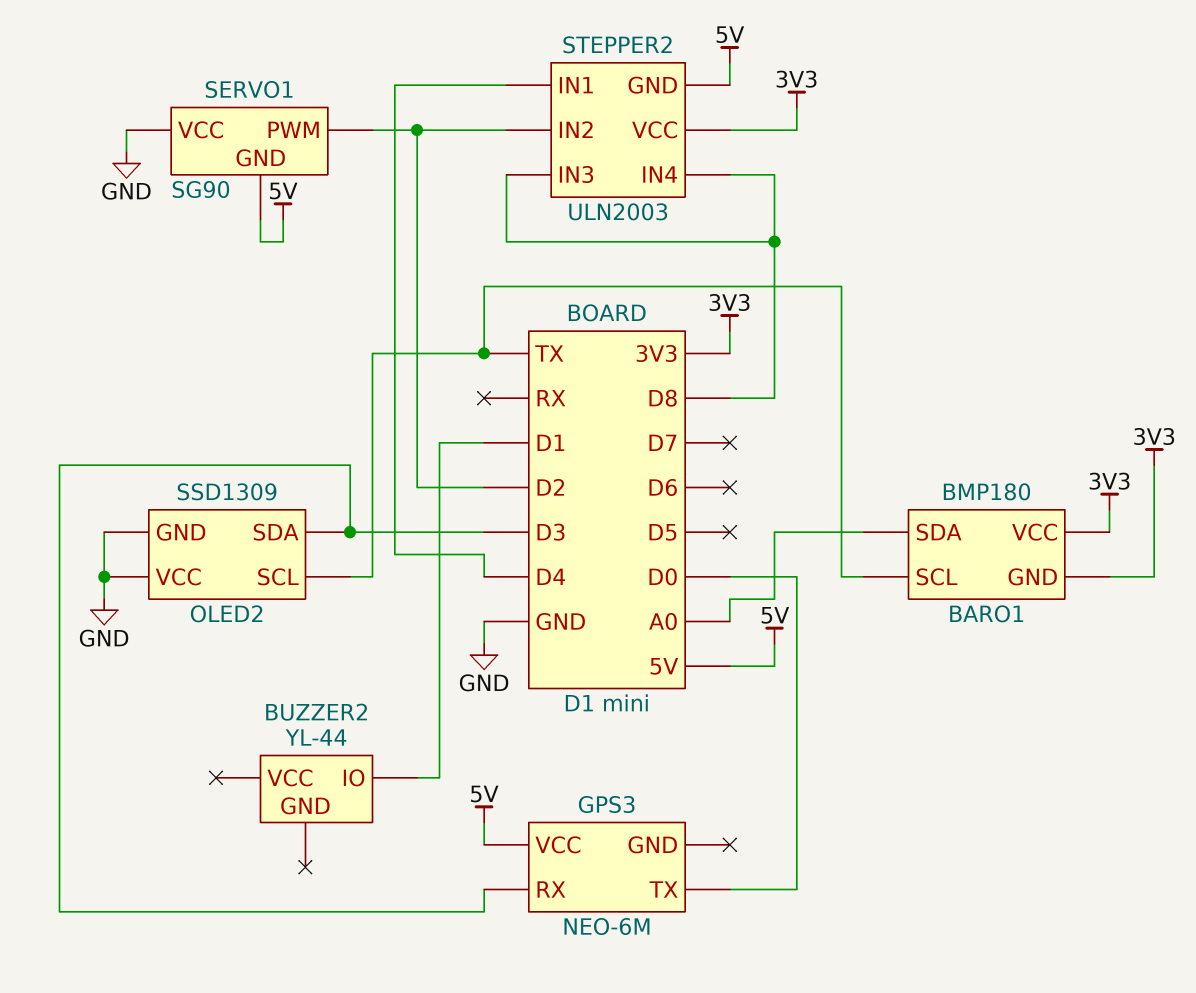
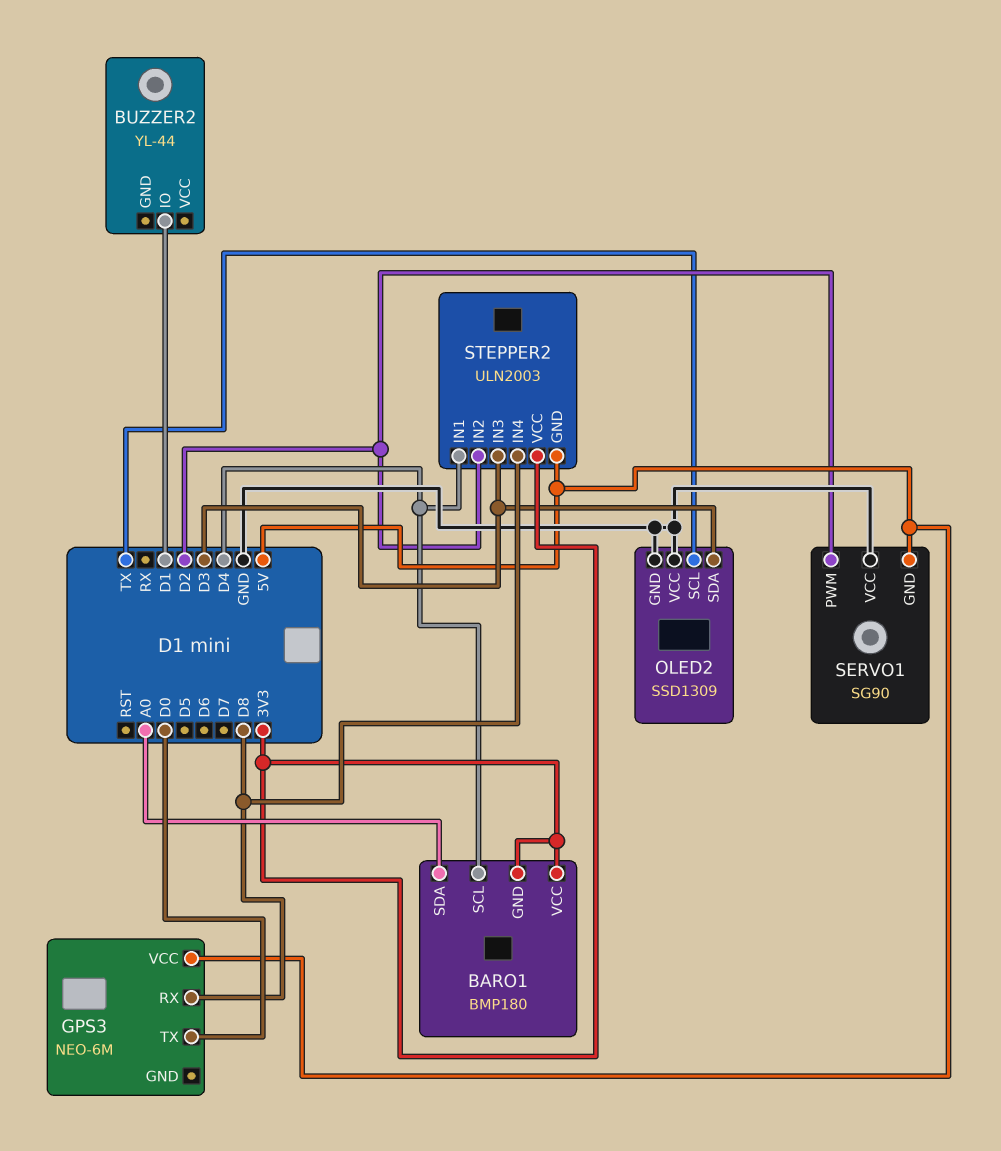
BARO1 pin SCL: TX -> D4
GPS3 pin RX: D3 -> D8
STEPPER2 pin IN3: D8 -> D3

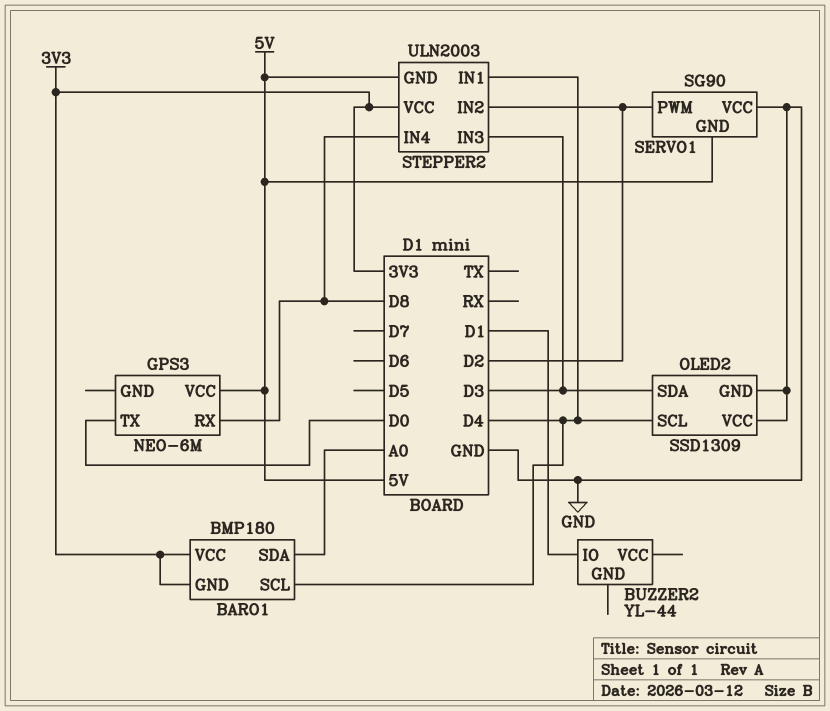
OLED2 pin SCL: TX -> D4

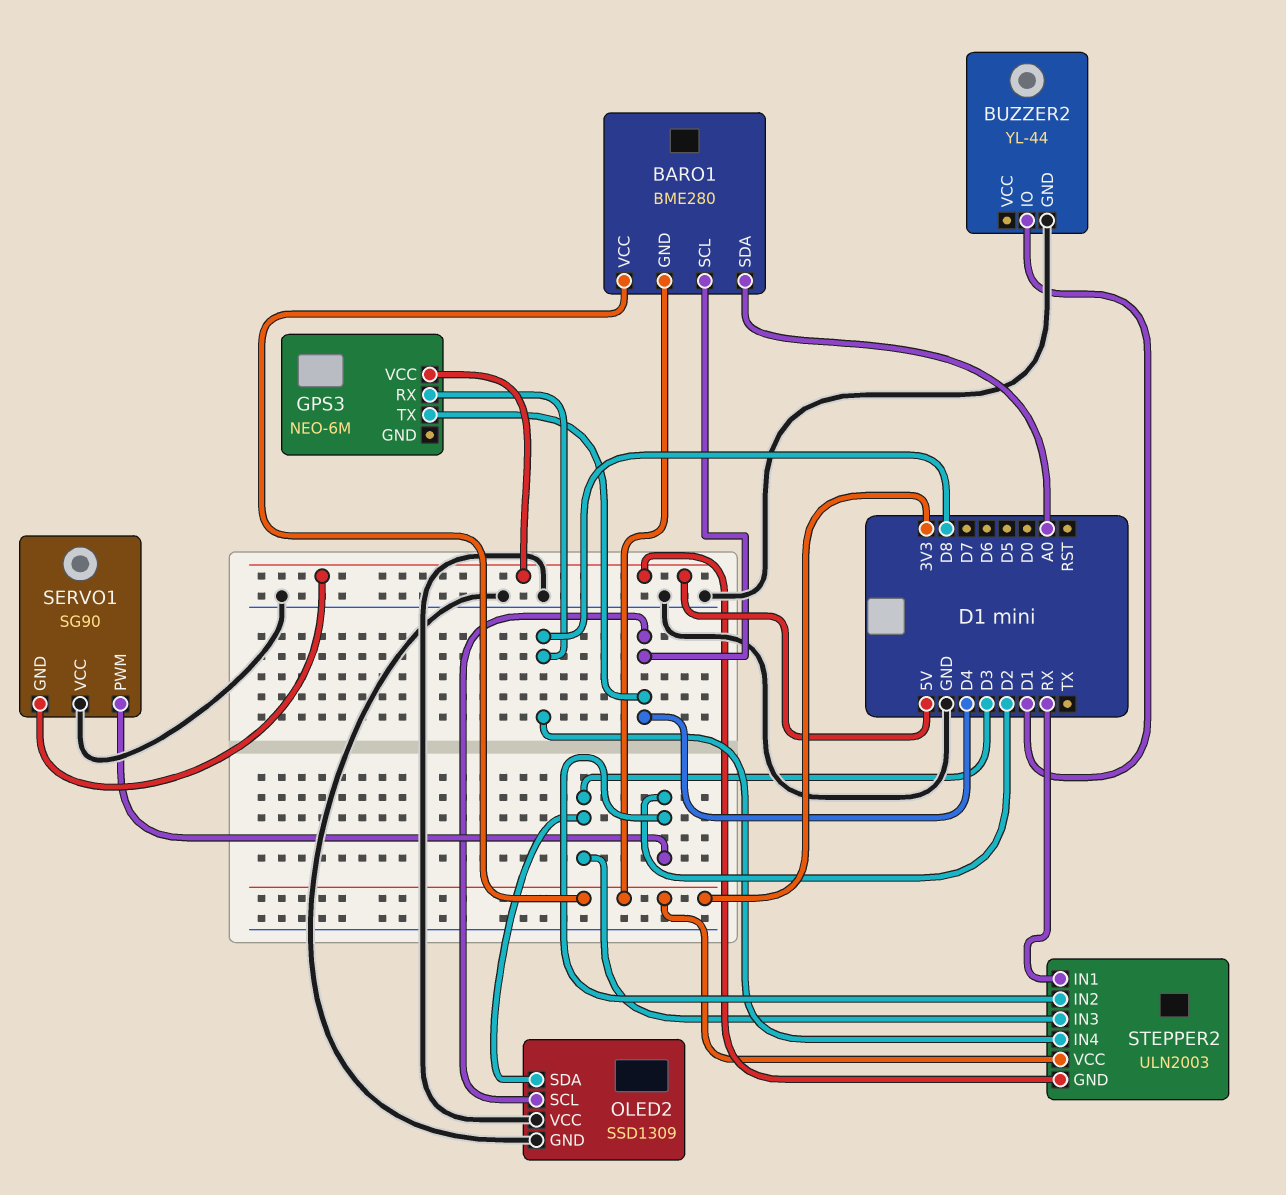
BARO1: BMP180 -> BME280
BUZZER2 pin GND: none -> GND
GPS3 pin TX: D0 -> D4
STEPPER2 pin IN1: D4 -> RX

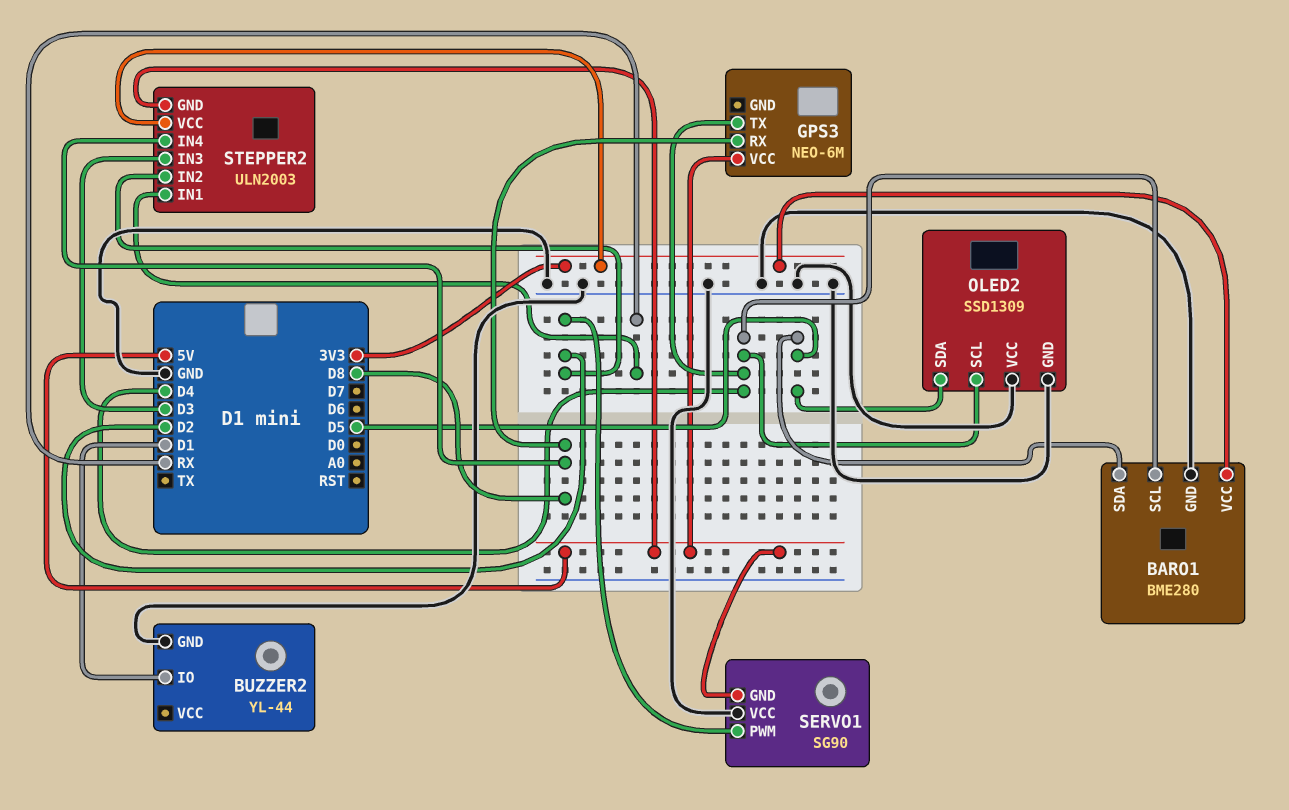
BARO1 pin GND: 3V3 -> GND
BARO1 pin SDA: A0 -> D5
OLED2 pin SDA: D3 -> D5

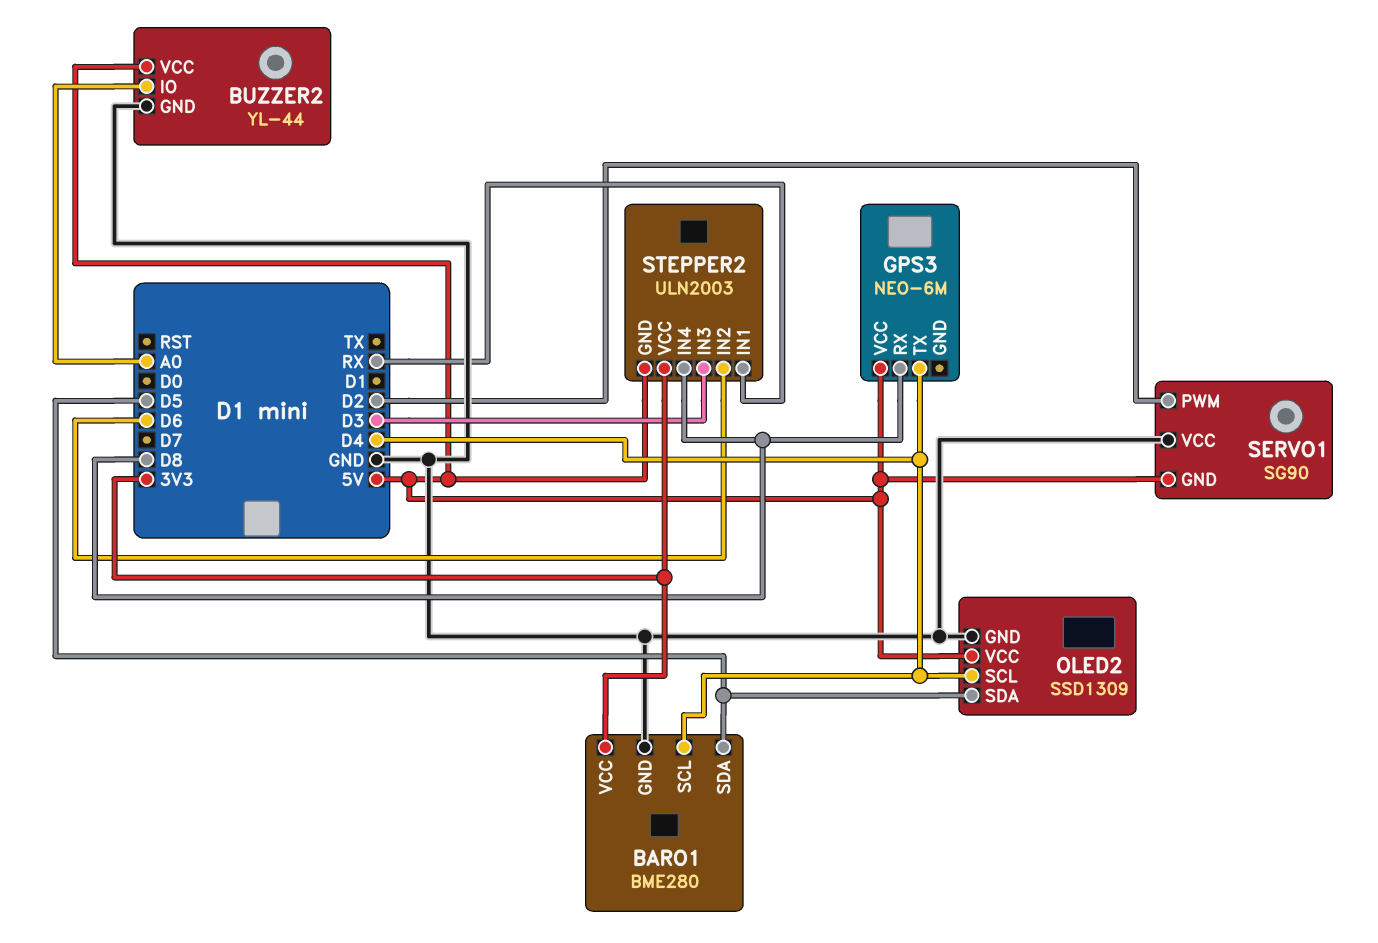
BUZZER2 pin IO: D1 -> A0
BUZZER2 pin VCC: none -> 5V
OLED2 pin VCC: GND -> 5V
STEPPER2 pin IN2: D2 -> D6

